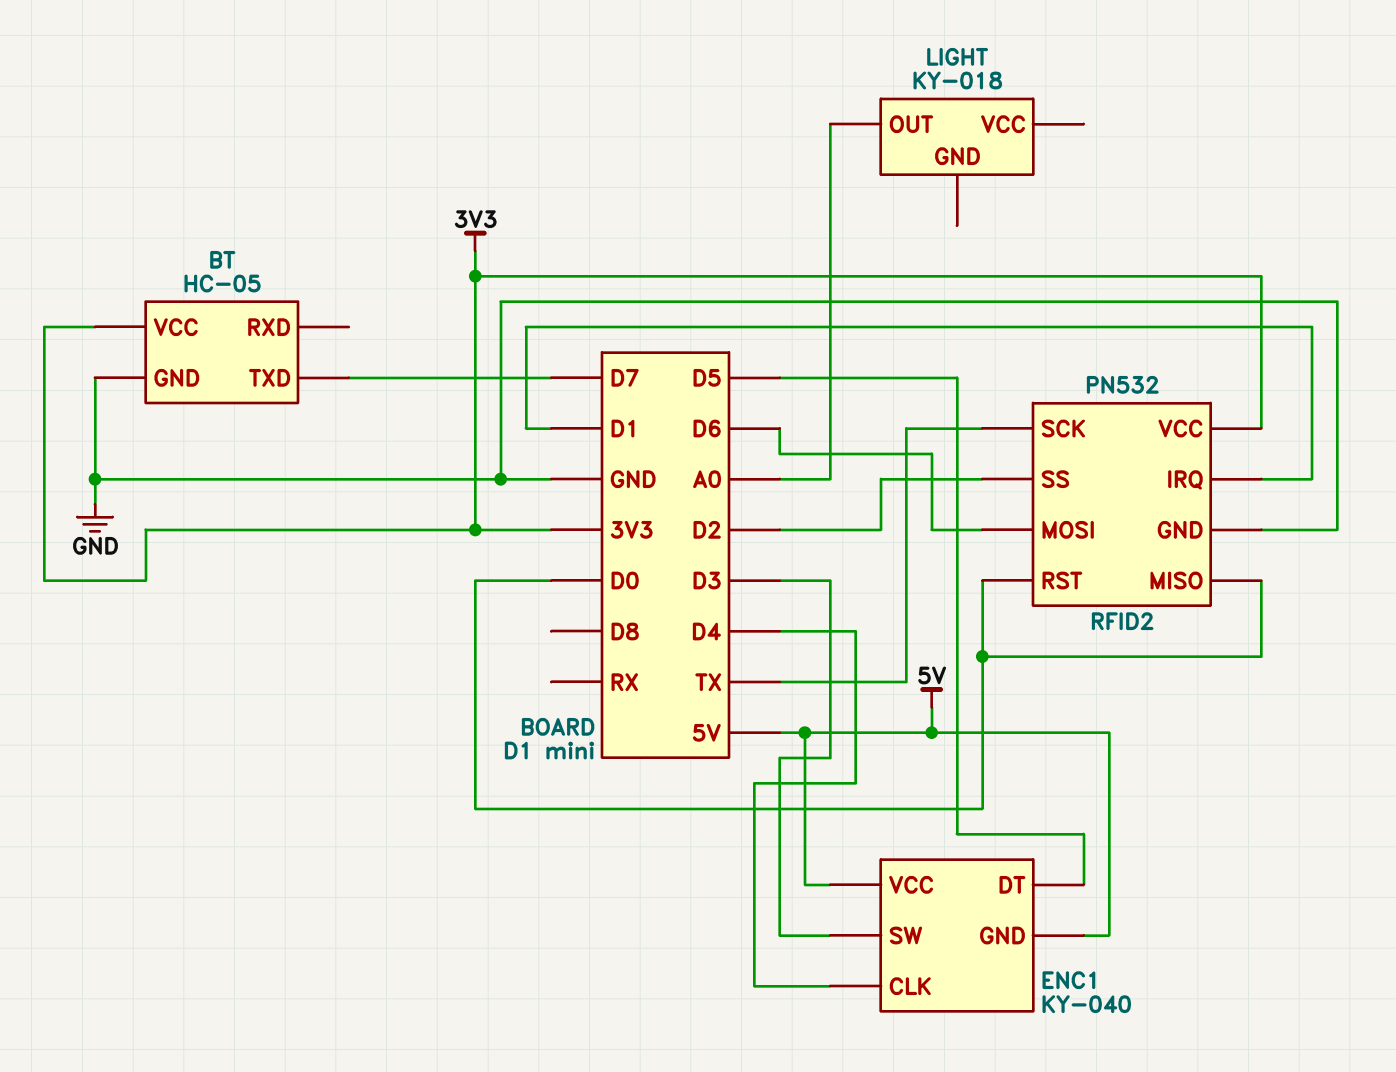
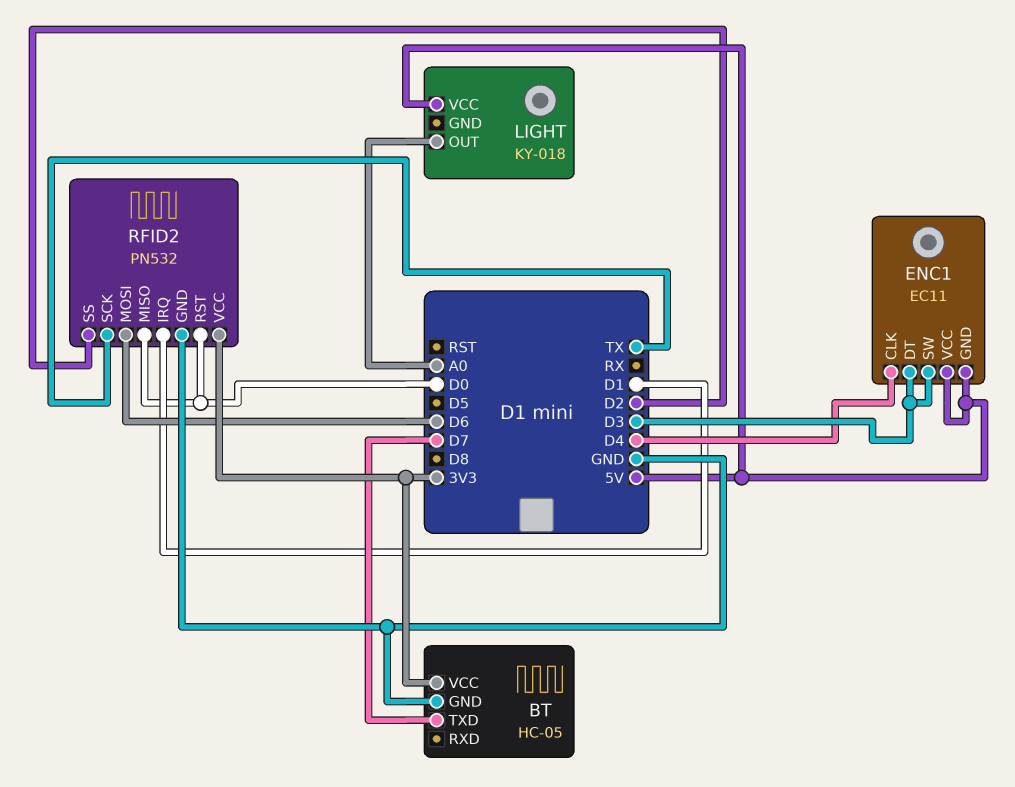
ENC1: KY-040 -> EC11
ENC1 pin DT: D5 -> D3
LIGHT pin VCC: none -> 5V

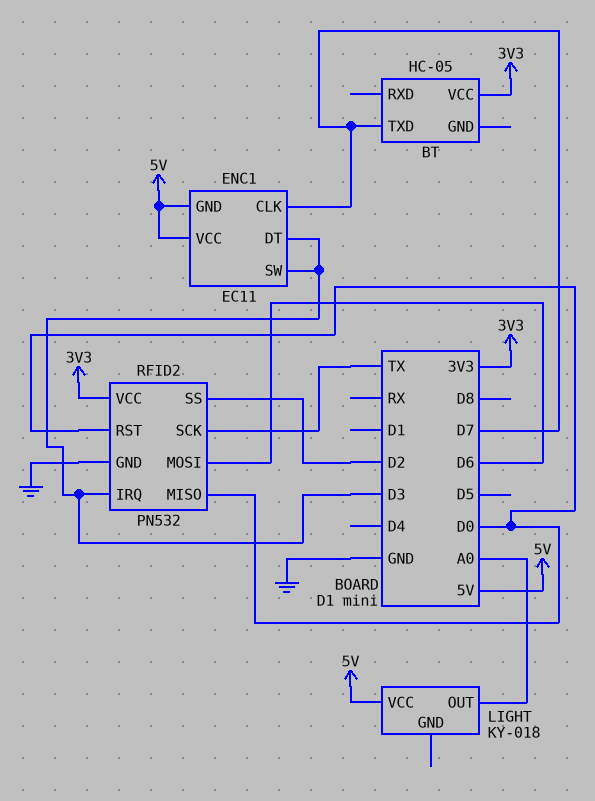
BT pin GND: GND -> none
ENC1 pin CLK: D4 -> D7
RFID2 pin IRQ: D1 -> D3

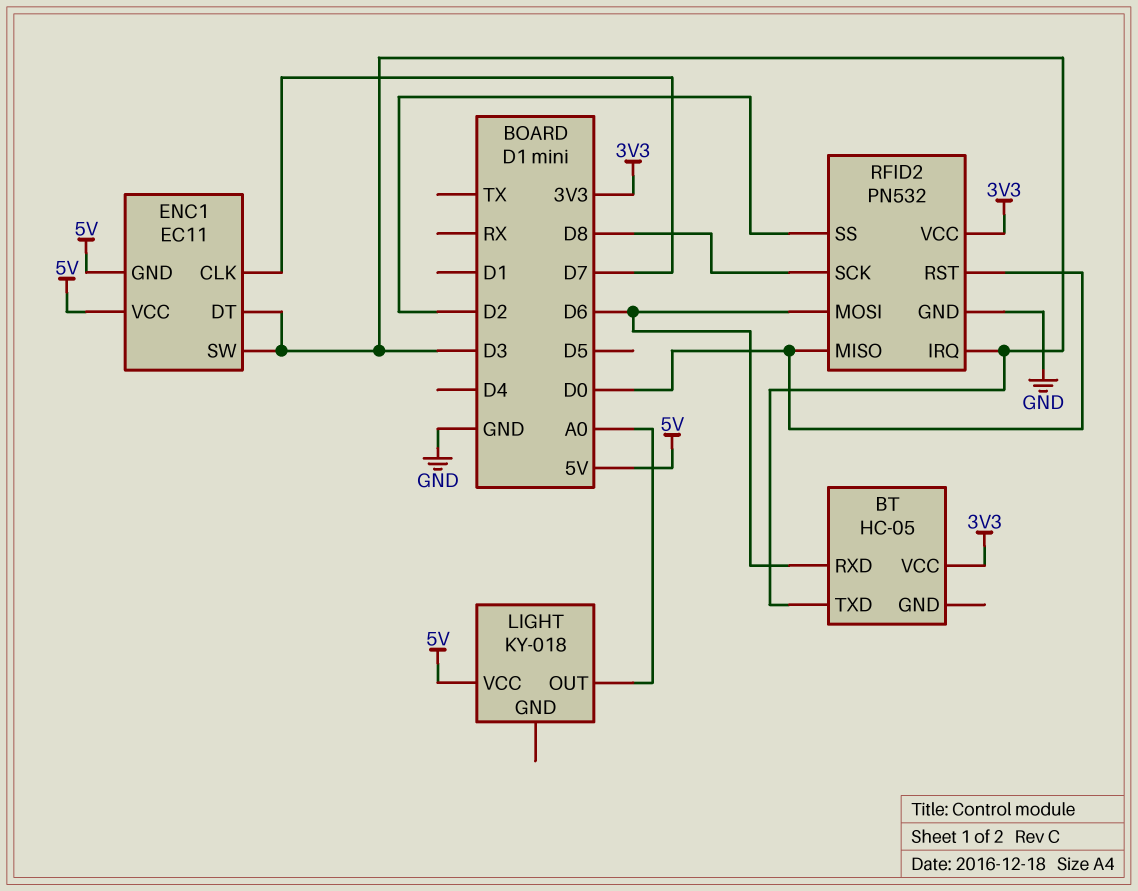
BT pin RXD: none -> D6
BT pin TXD: D7 -> D3
RFID2 pin SCK: TX -> D8

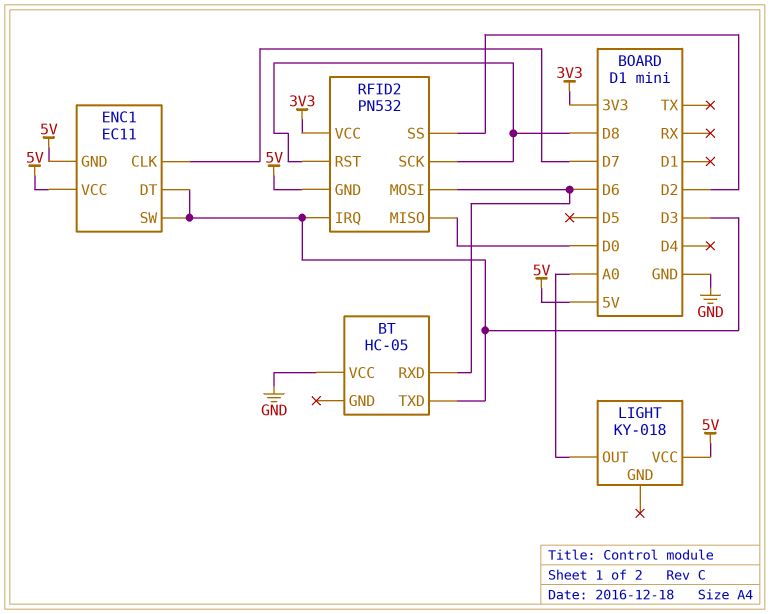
BT pin VCC: 3V3 -> GND
RFID2 pin GND: GND -> 5V
RFID2 pin RST: D0 -> D8

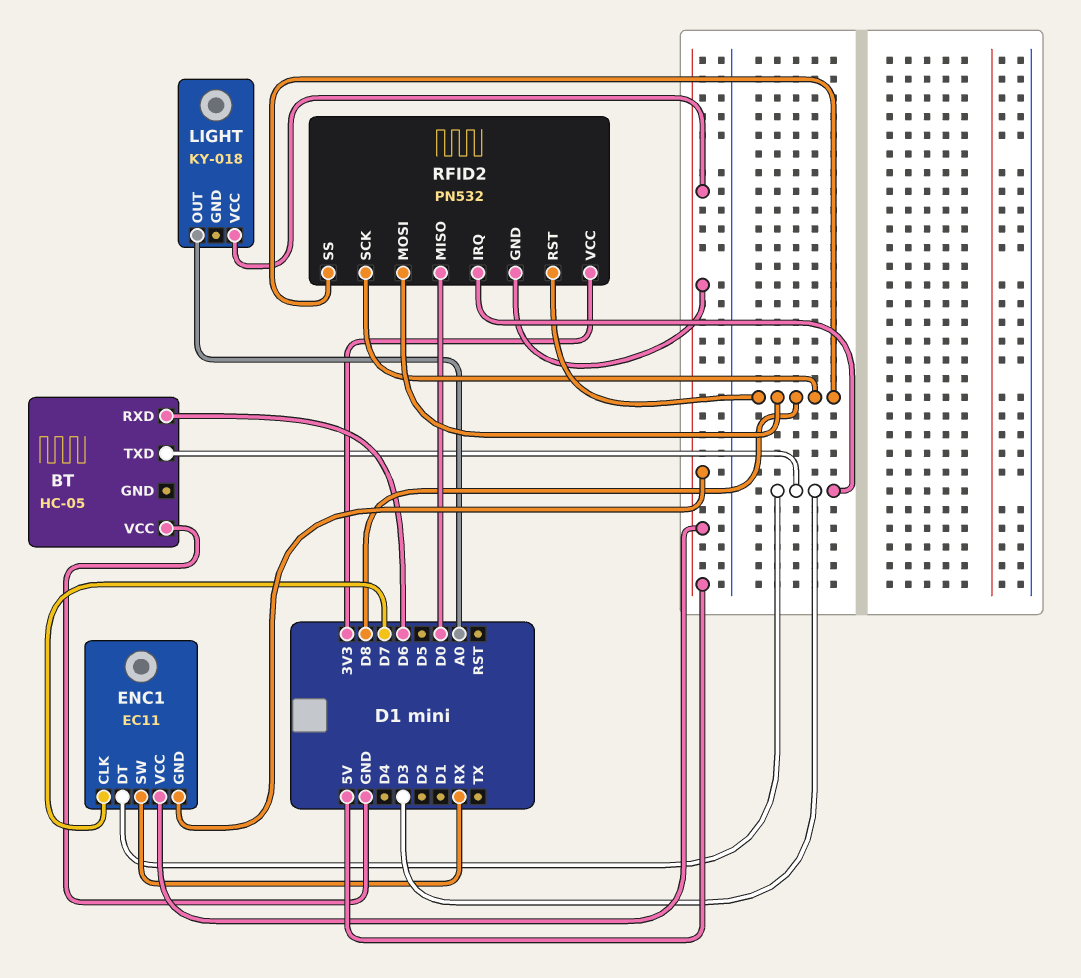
ENC1 pin SW: D3 -> RX
RFID2 pin MOSI: D6 -> D8
RFID2 pin SS: D2 -> D8

